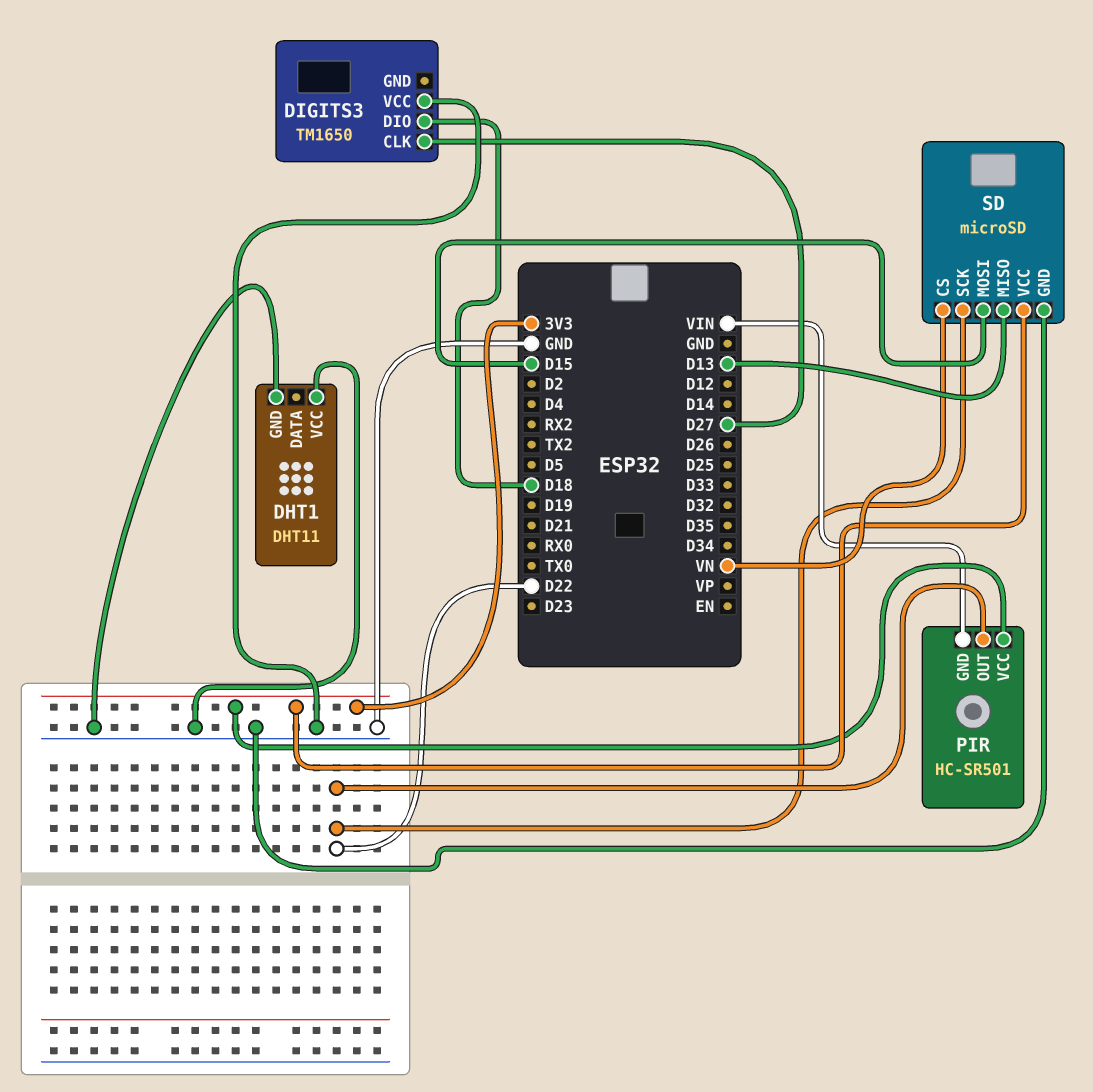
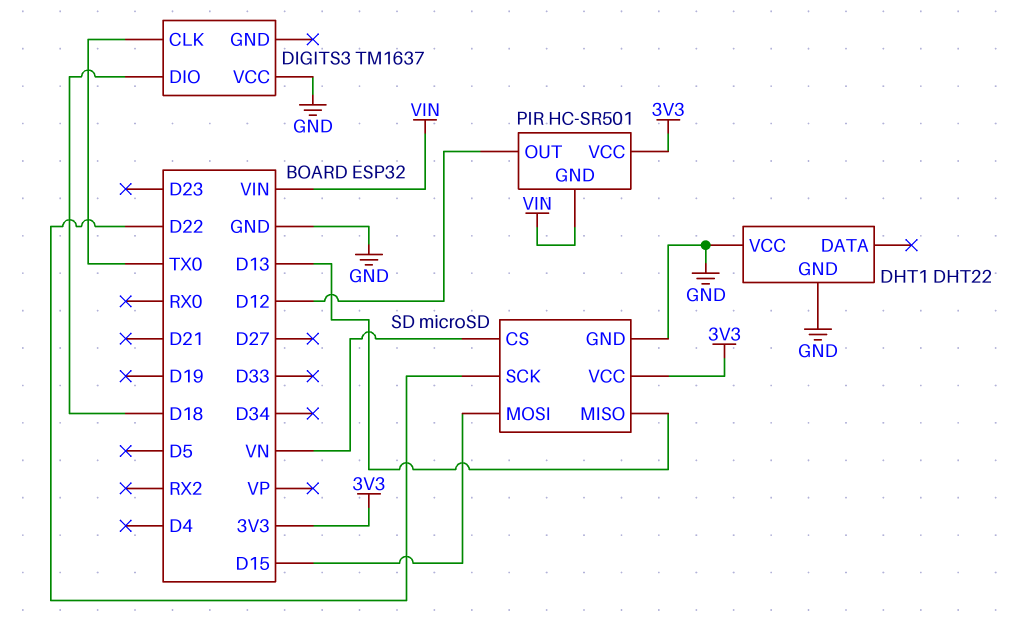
DHT1: DHT11 -> DHT22
DIGITS3: TM1650 -> TM1637
DIGITS3 pin CLK: D27 -> TX0
PIR pin OUT: D22 -> D12

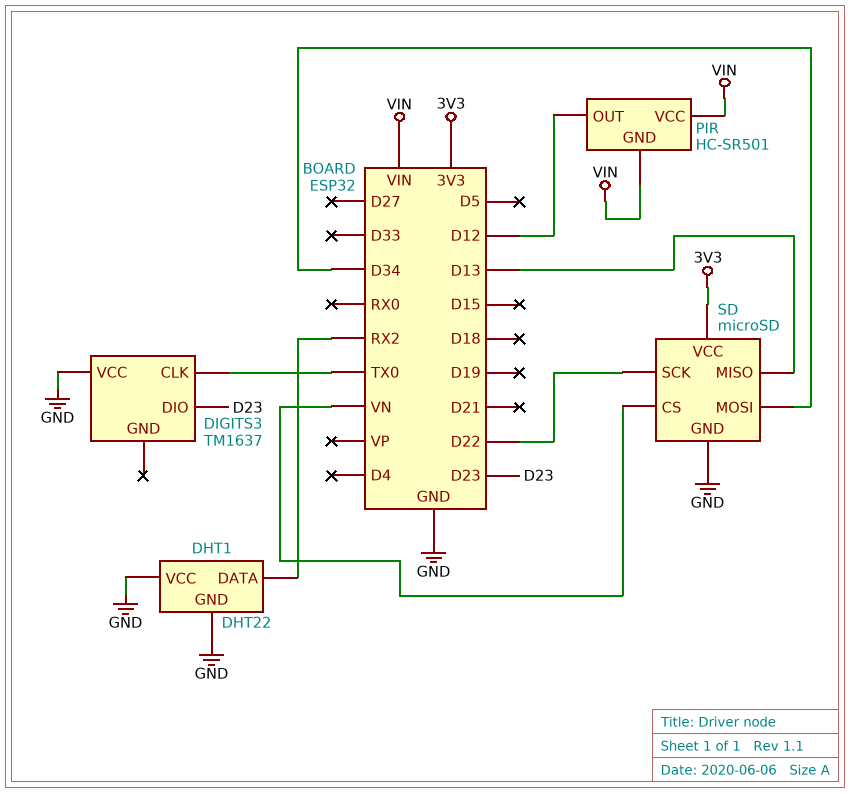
DHT1 pin DATA: none -> RX2
DIGITS3 pin DIO: D18 -> D23
PIR pin VCC: 3V3 -> VIN
SD pin MOSI: D15 -> D34

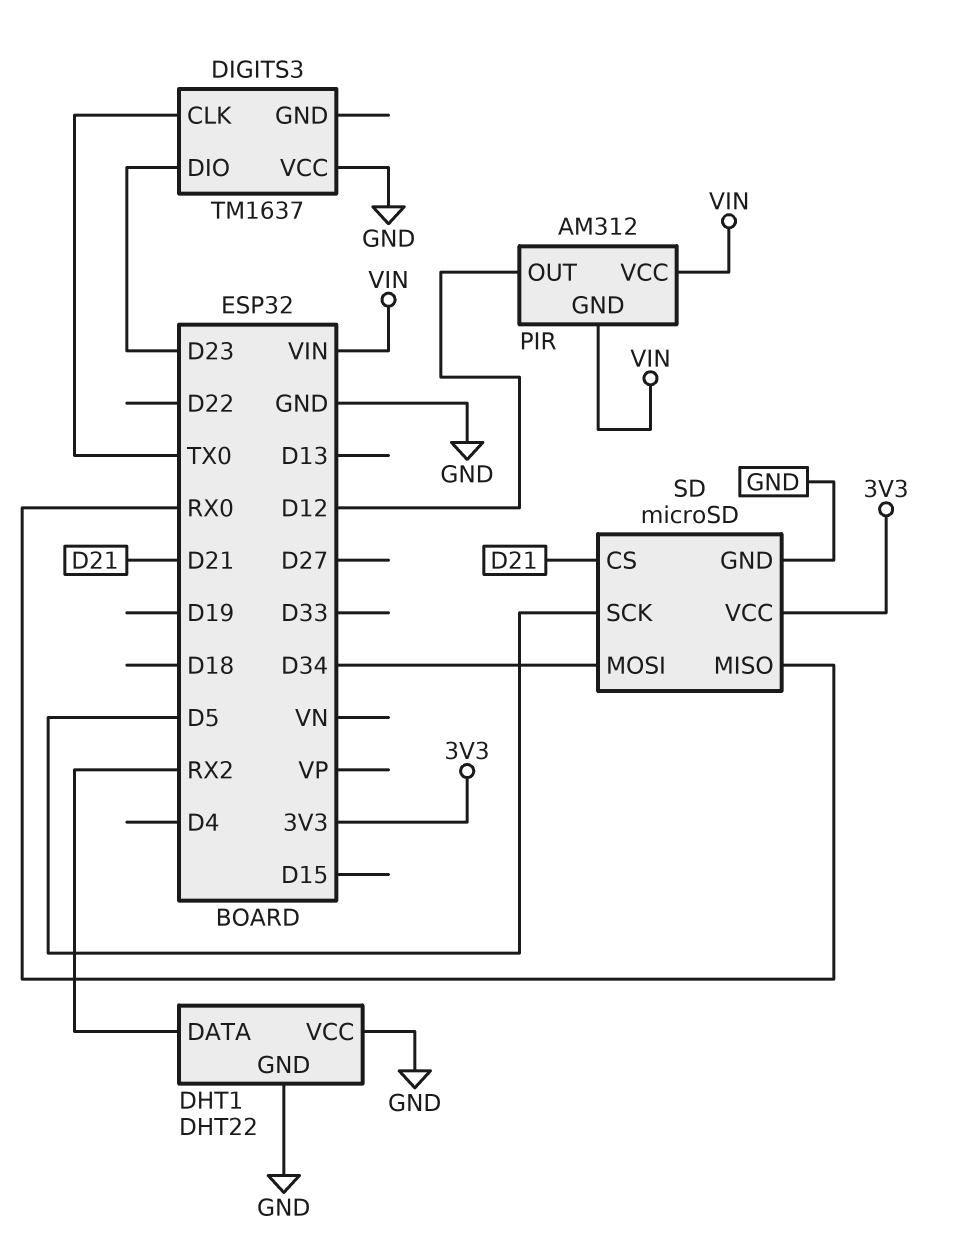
PIR: HC-SR501 -> AM312
SD pin CS: VN -> D21
SD pin MISO: D13 -> RX0
SD pin SCK: D22 -> D5

